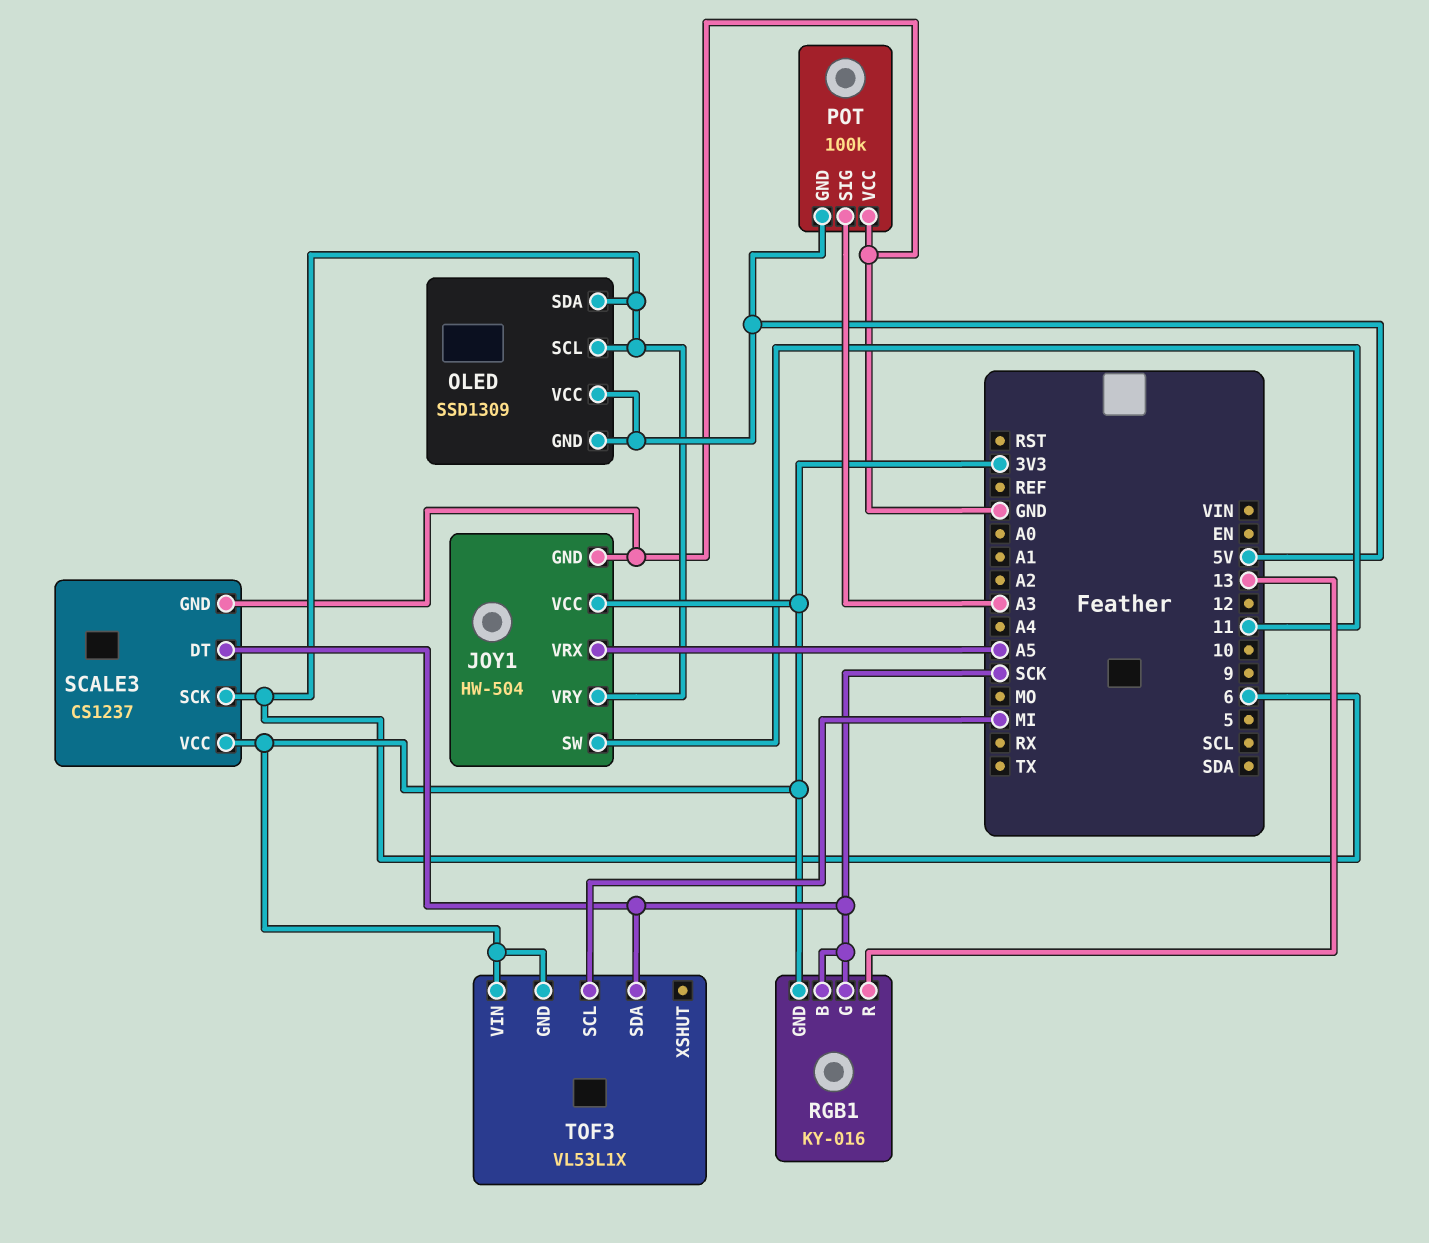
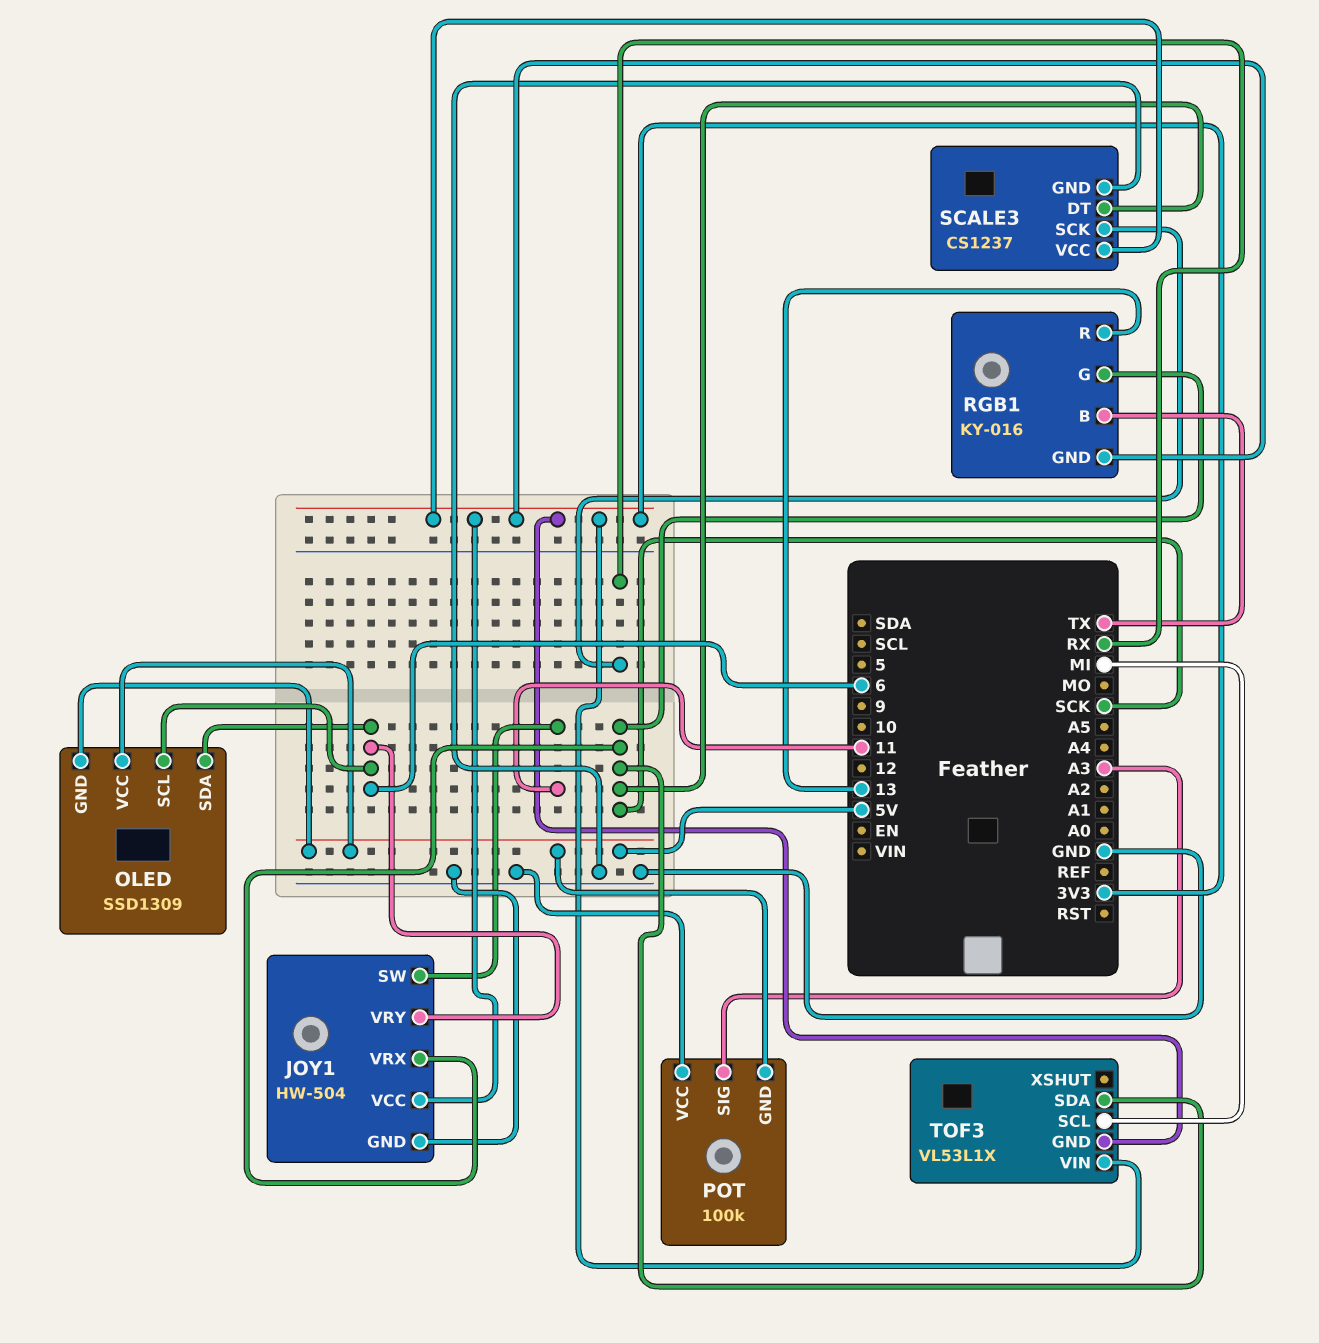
JOY1 pin VRX: A5 -> SCK
RGB1 pin B: SCK -> TX
SCALE3 pin SCK: 6 -> RX

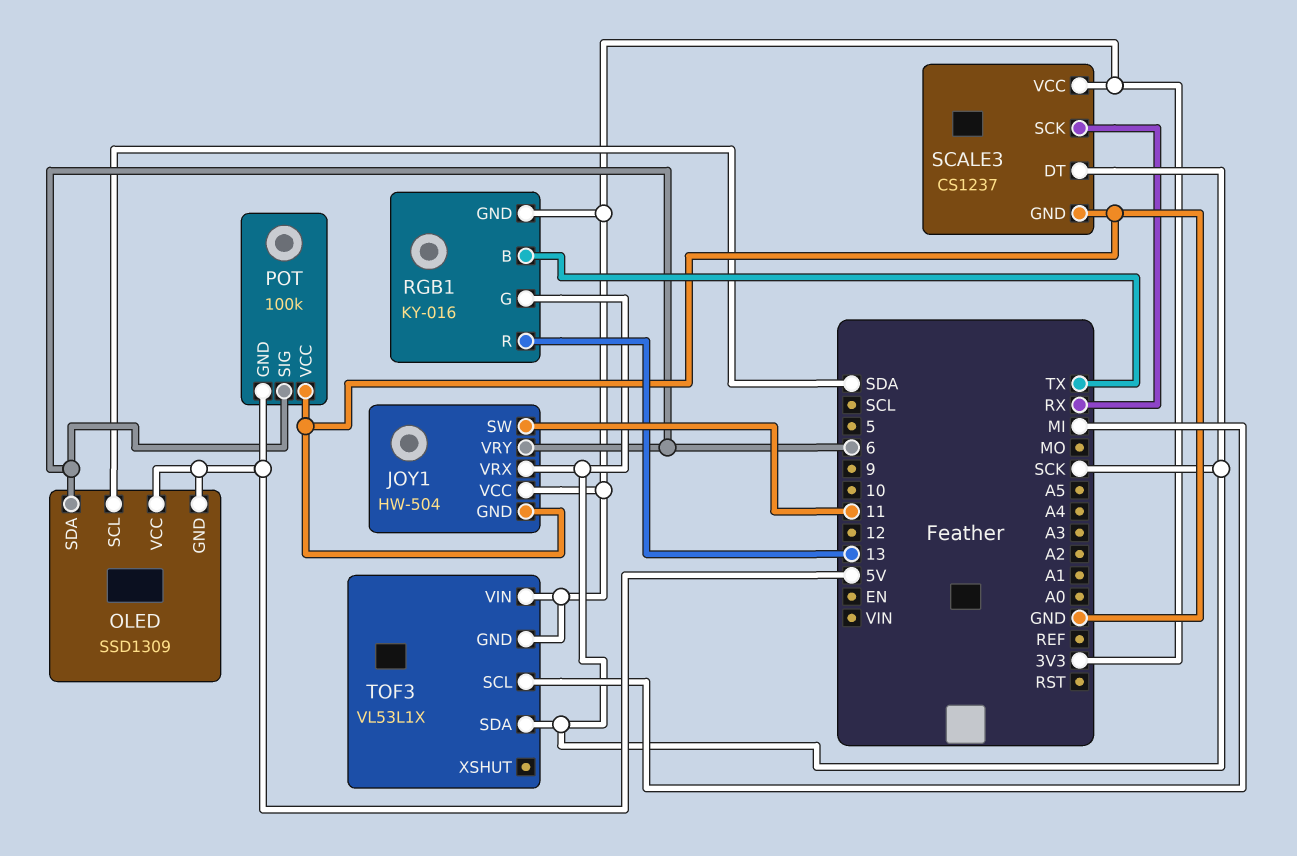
OLED pin SCL: 6 -> SDA
POT pin SIG: A3 -> 6

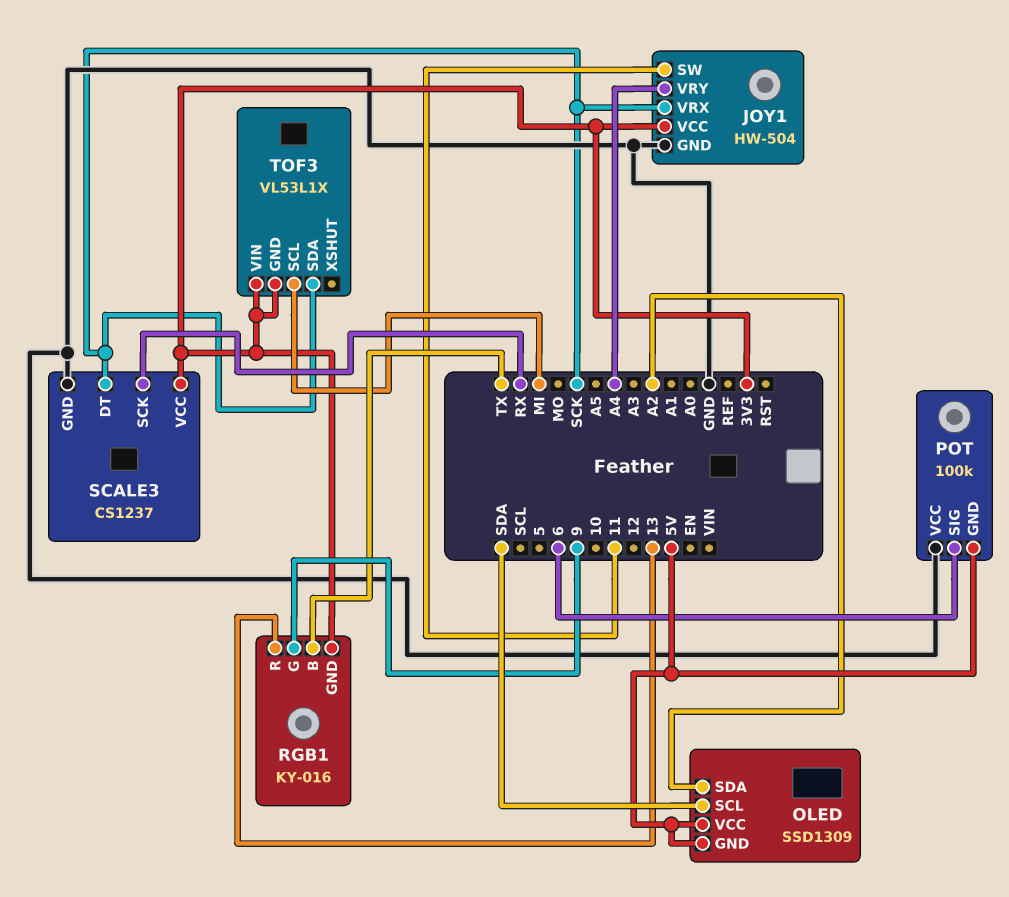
JOY1 pin VRY: 6 -> A4
OLED pin SDA: 6 -> A2
RGB1 pin G: SCK -> 9

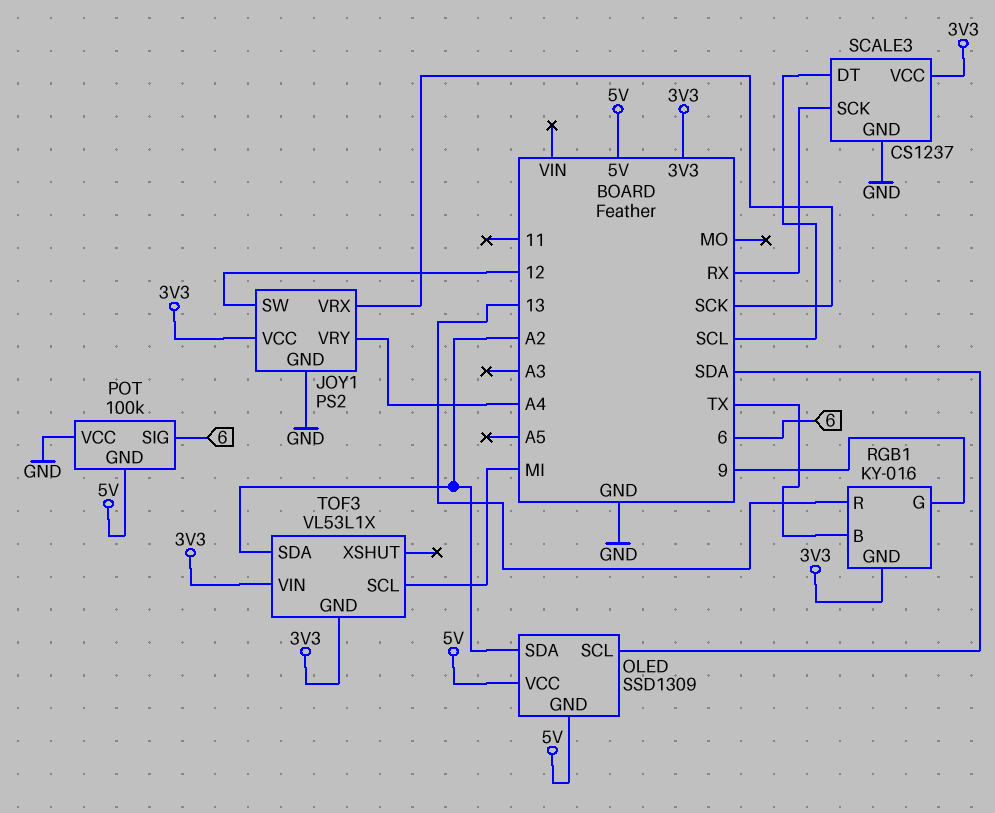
JOY1: HW-504 -> PS2
JOY1 pin SW: 11 -> 12
SCALE3 pin DT: SCK -> SCL
TOF3 pin SDA: SCK -> A2

